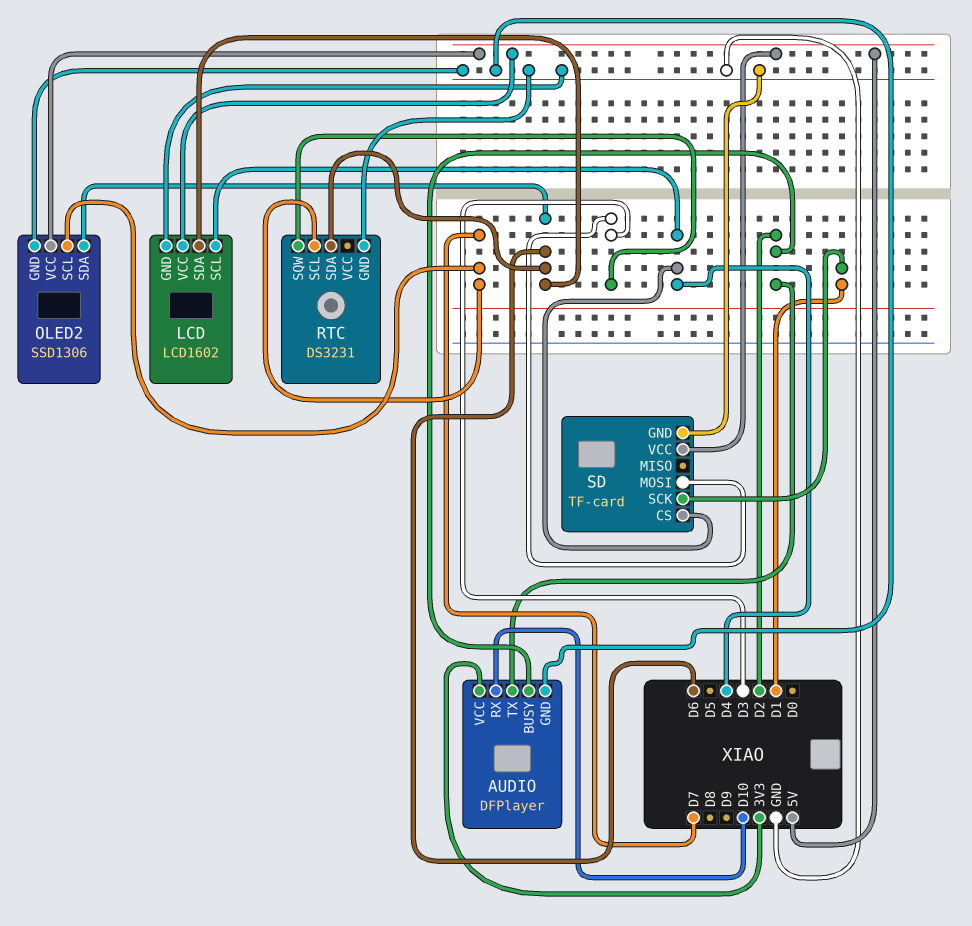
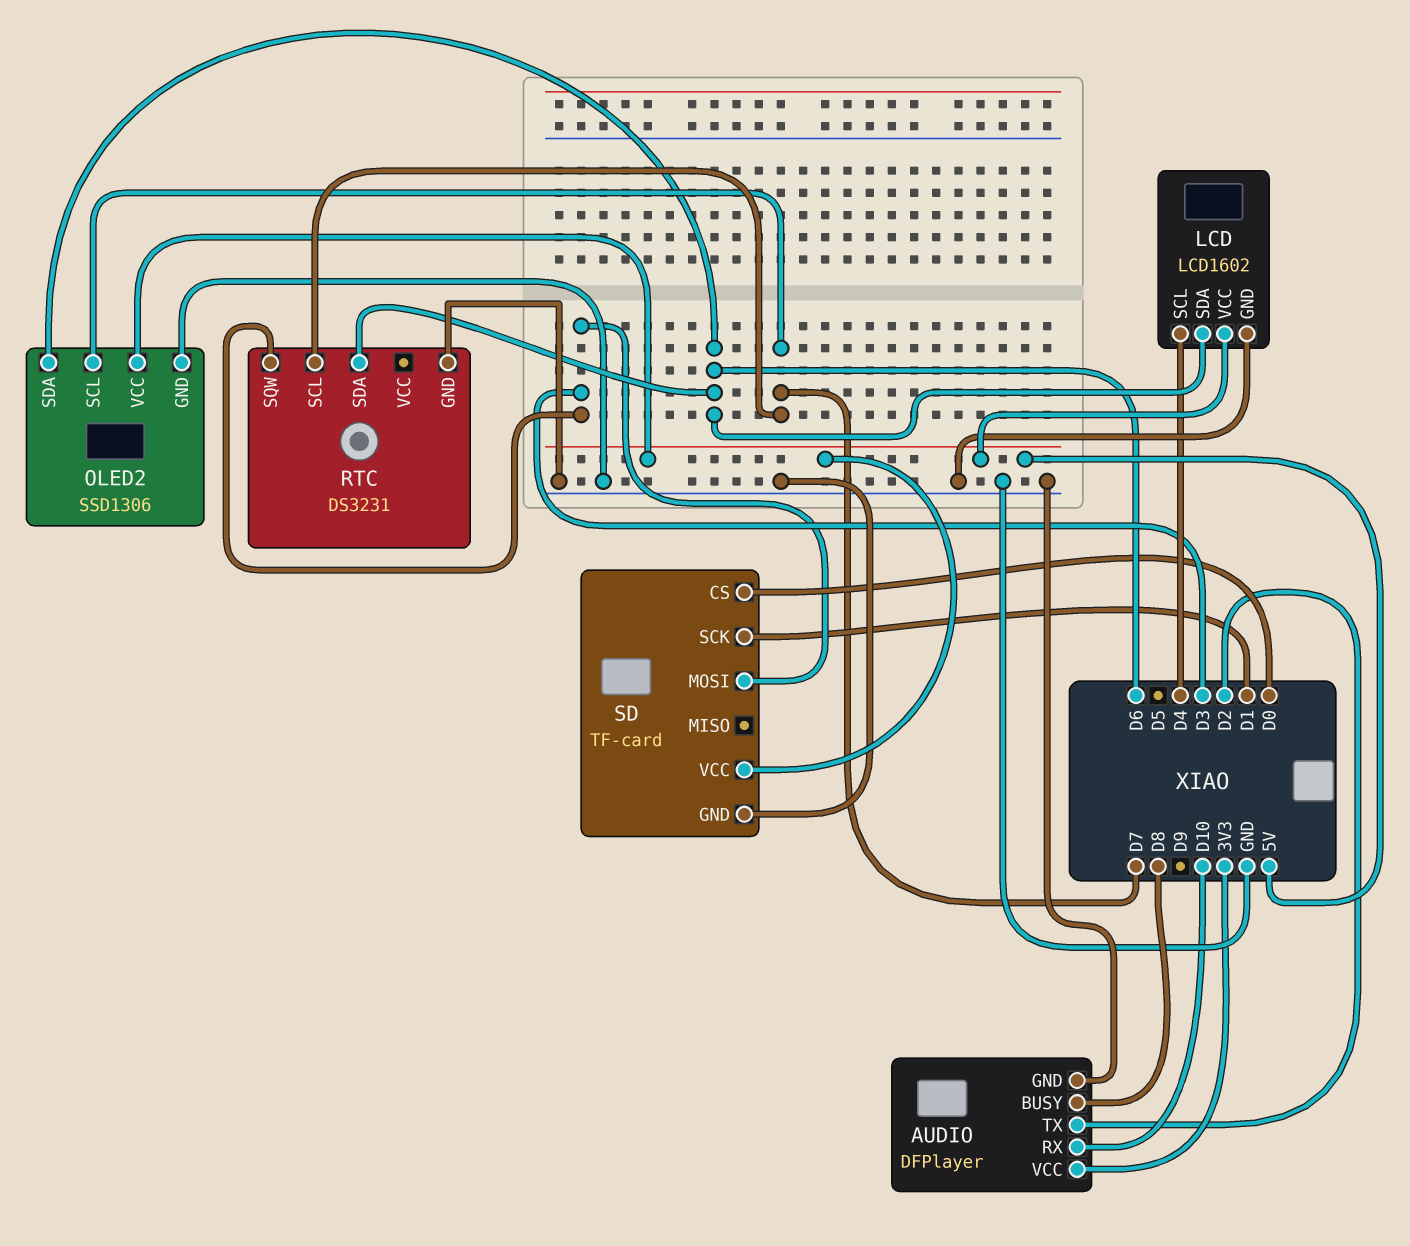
AUDIO pin BUSY: D2 -> D8
SD pin CS: D4 -> D0

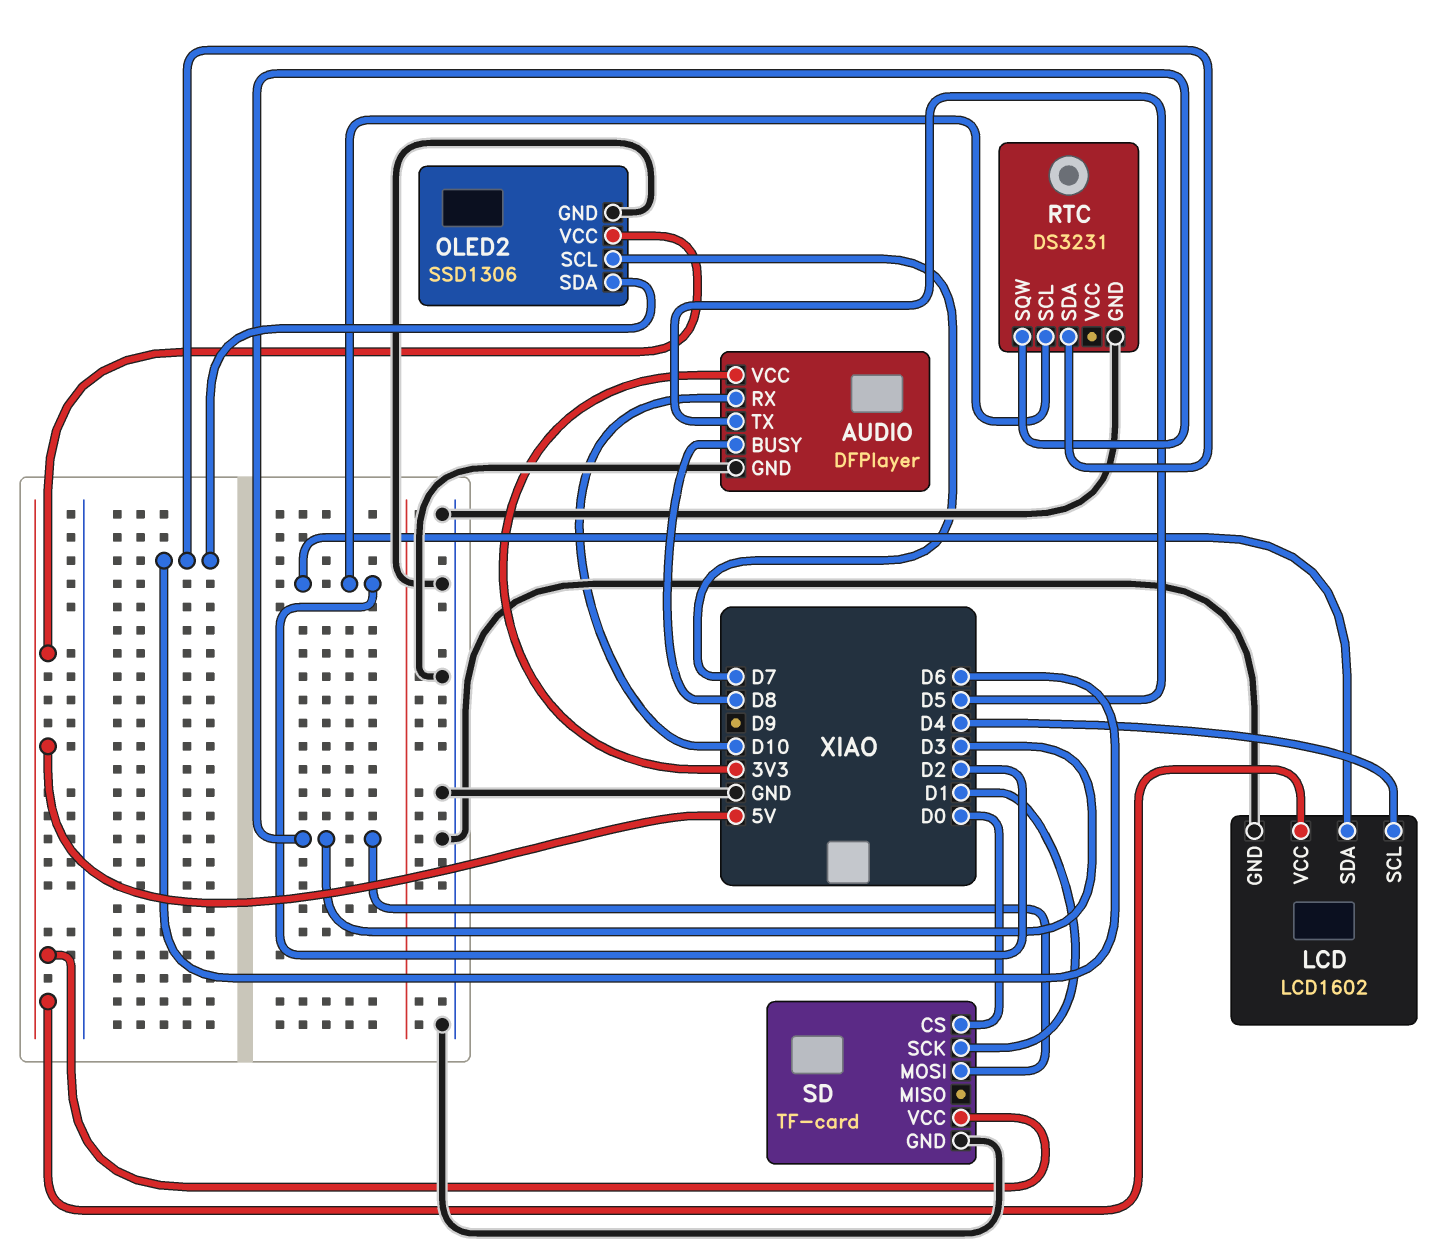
AUDIO pin TX: D2 -> D5
LCD pin SDA: D6 -> D2
RTC pin SCL: D7 -> D2

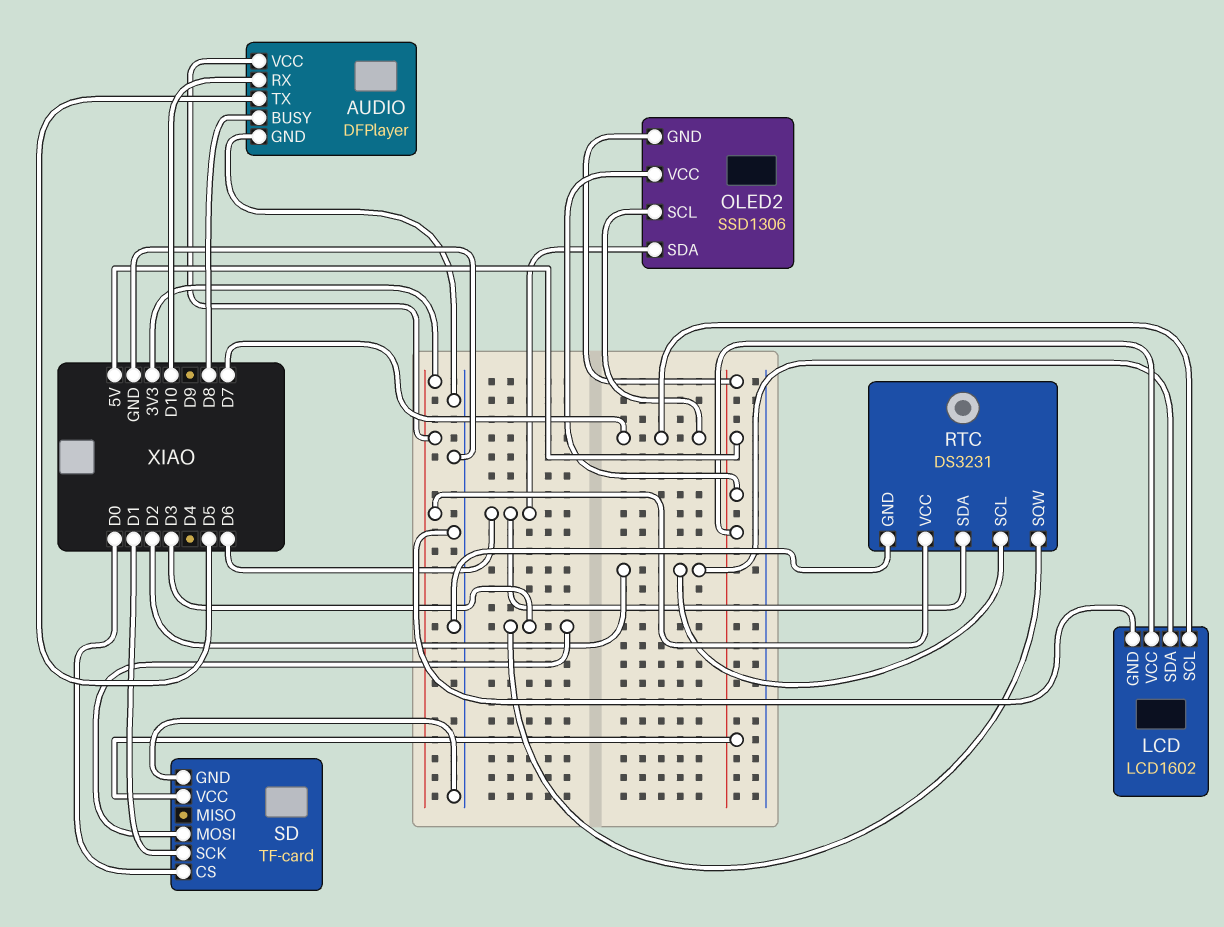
LCD pin SCL: D4 -> D7
OLED2 pin GND: GND -> 5V
RTC pin VCC: none -> 3V3

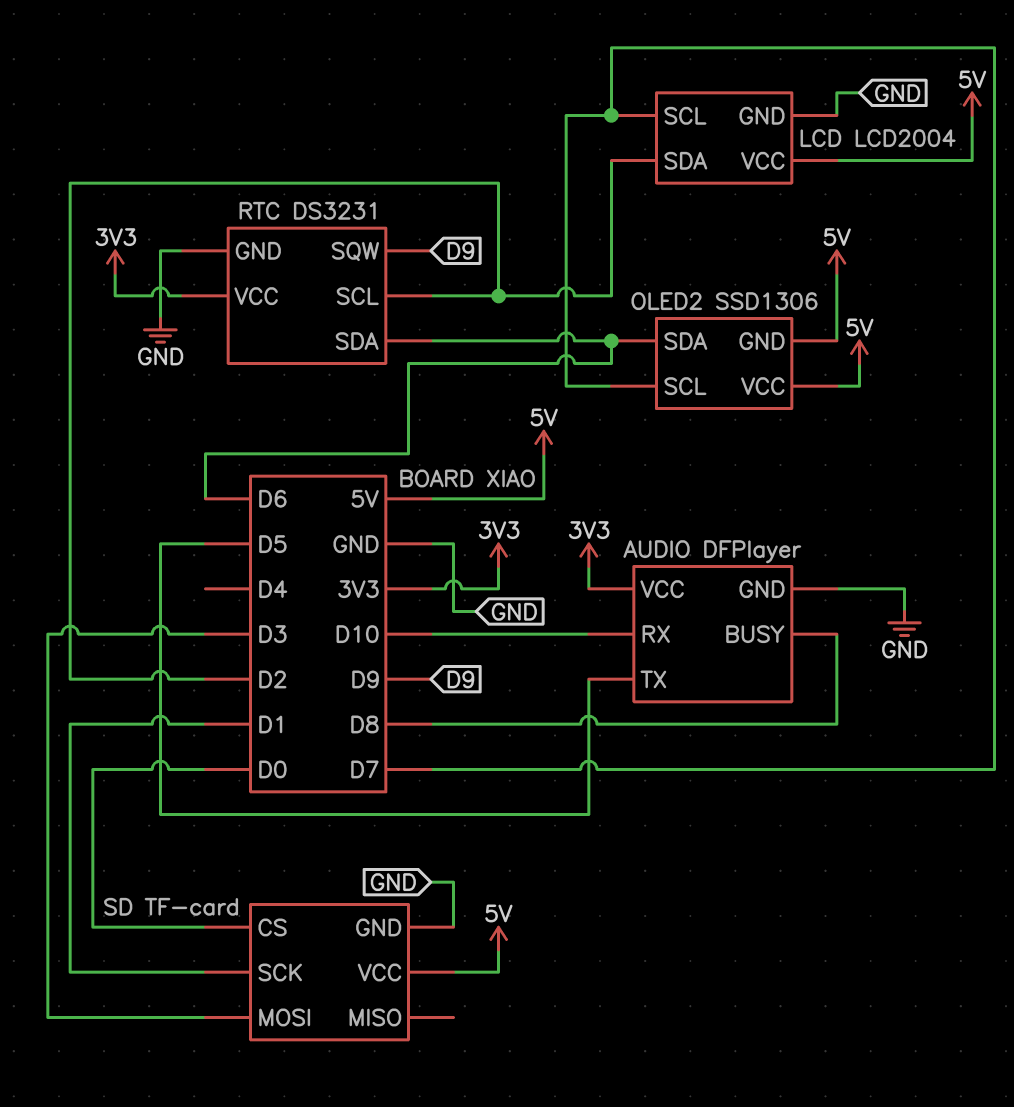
LCD: LCD1602 -> LCD2004
RTC pin SQW: D3 -> D9

